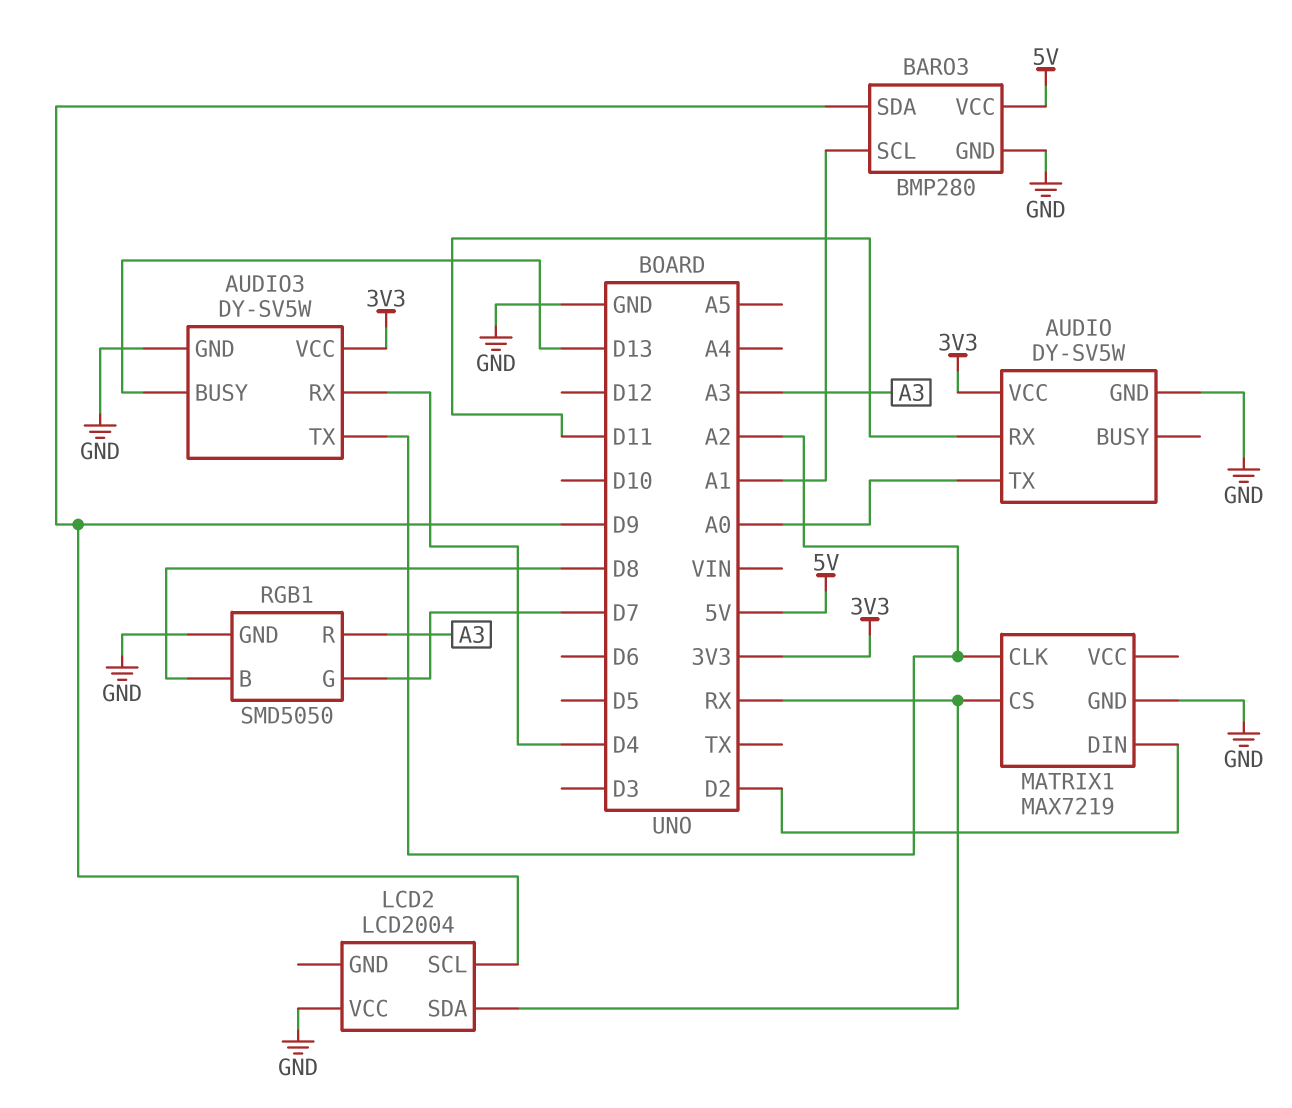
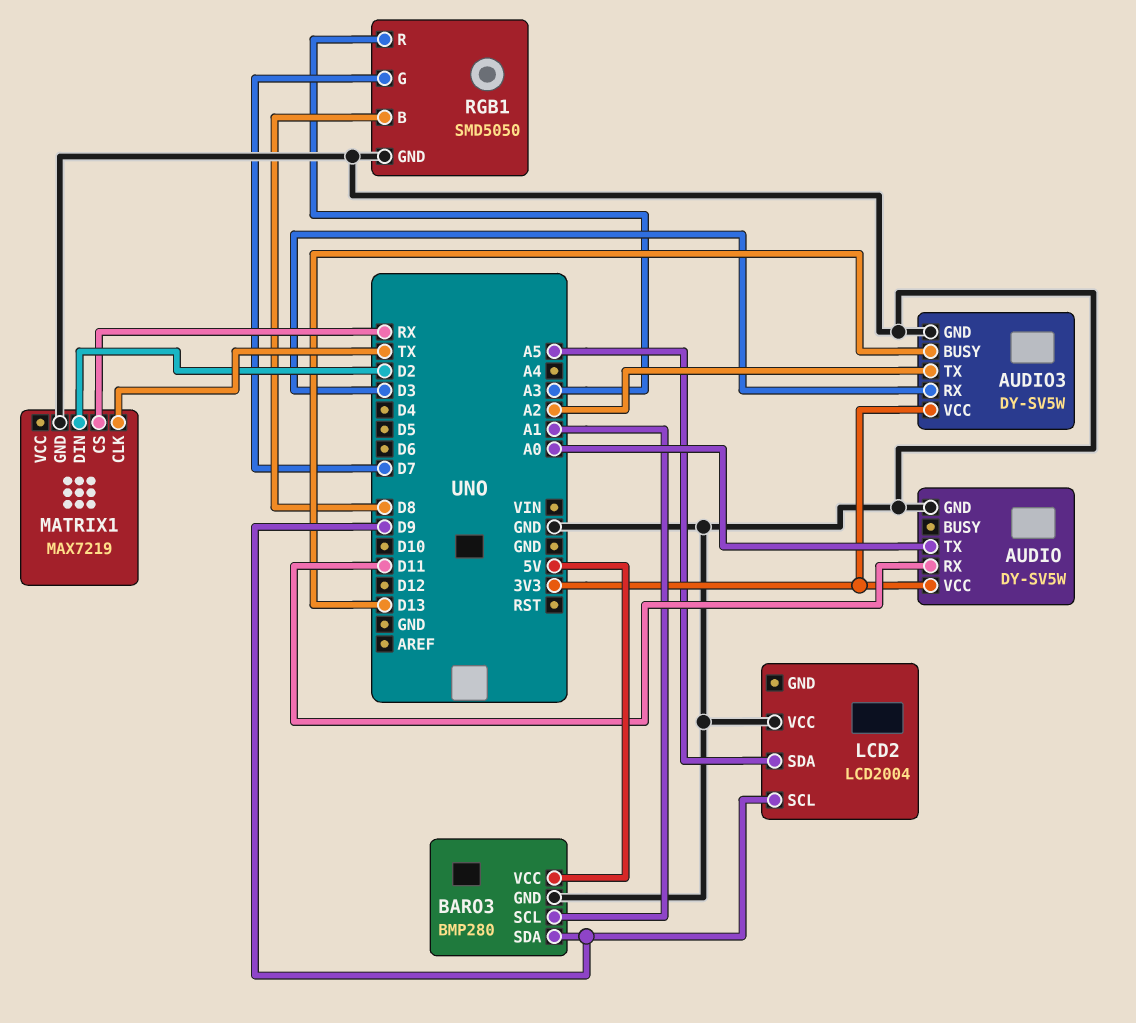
AUDIO3 pin RX: D4 -> D3
LCD2 pin SDA: RX -> A5
MATRIX1 pin CLK: A2 -> TX

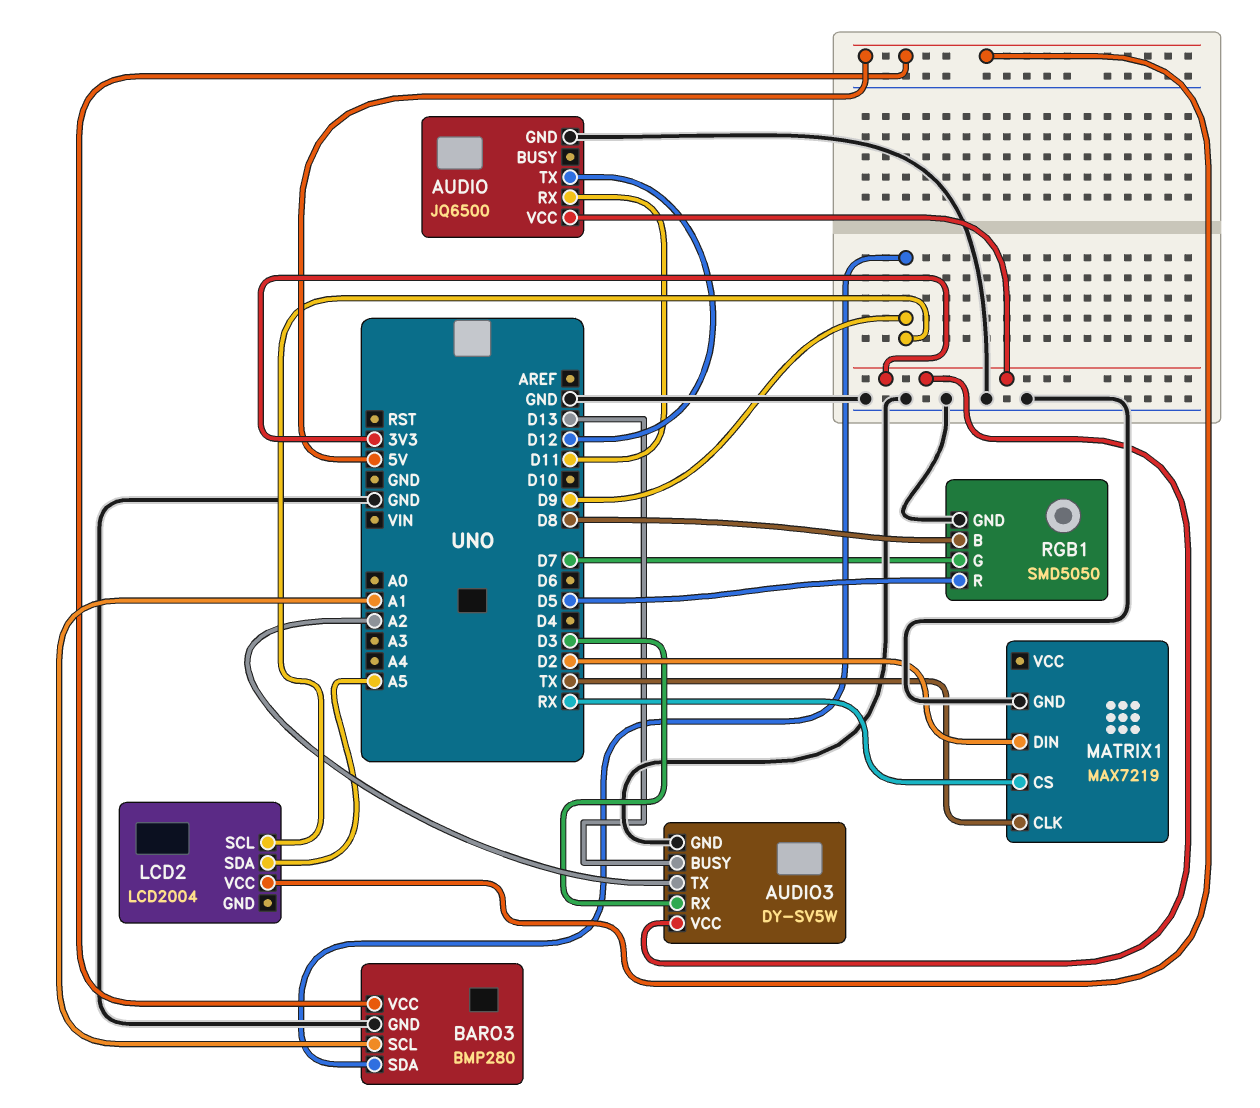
AUDIO: DY-SV5W -> JQ6500
AUDIO pin TX: A0 -> D12
LCD2 pin VCC: GND -> 5V
RGB1 pin R: A3 -> D5

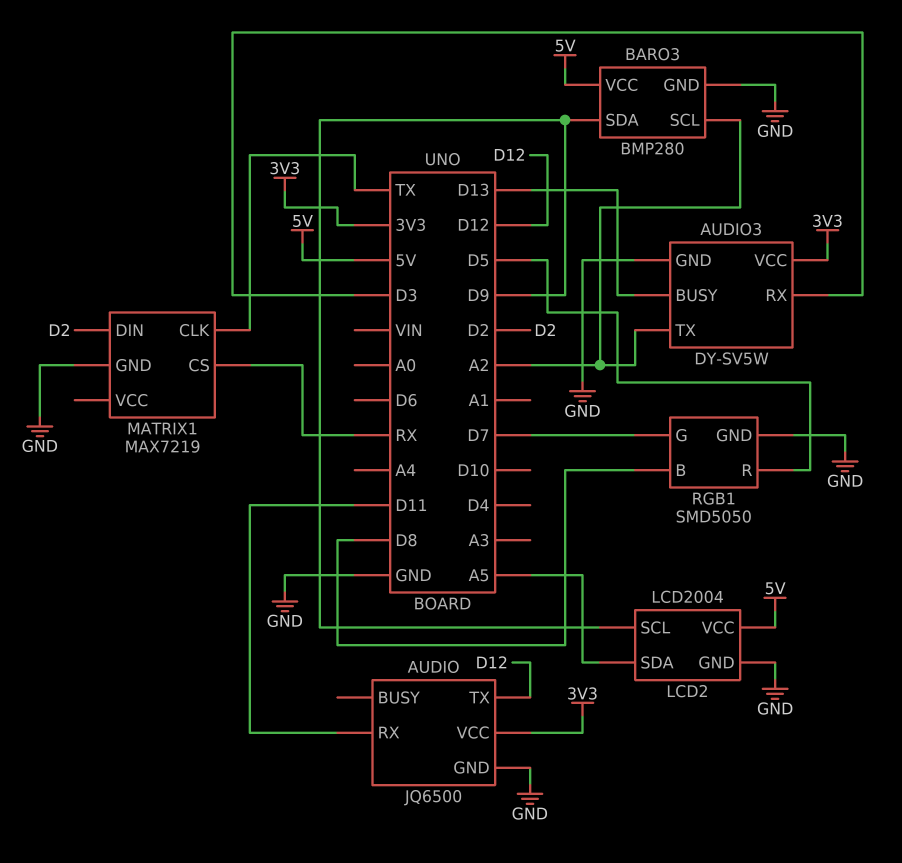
BARO3 pin SCL: A1 -> A2
LCD2 pin GND: none -> GND

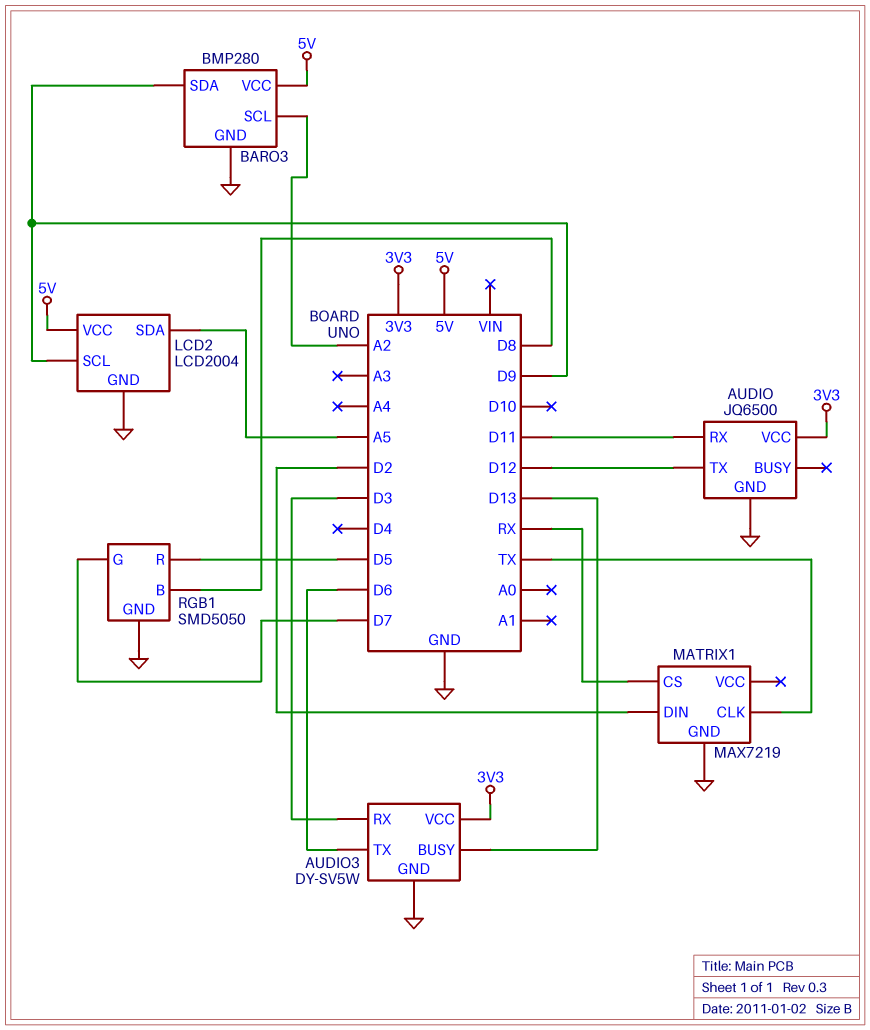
AUDIO3 pin TX: A2 -> D6

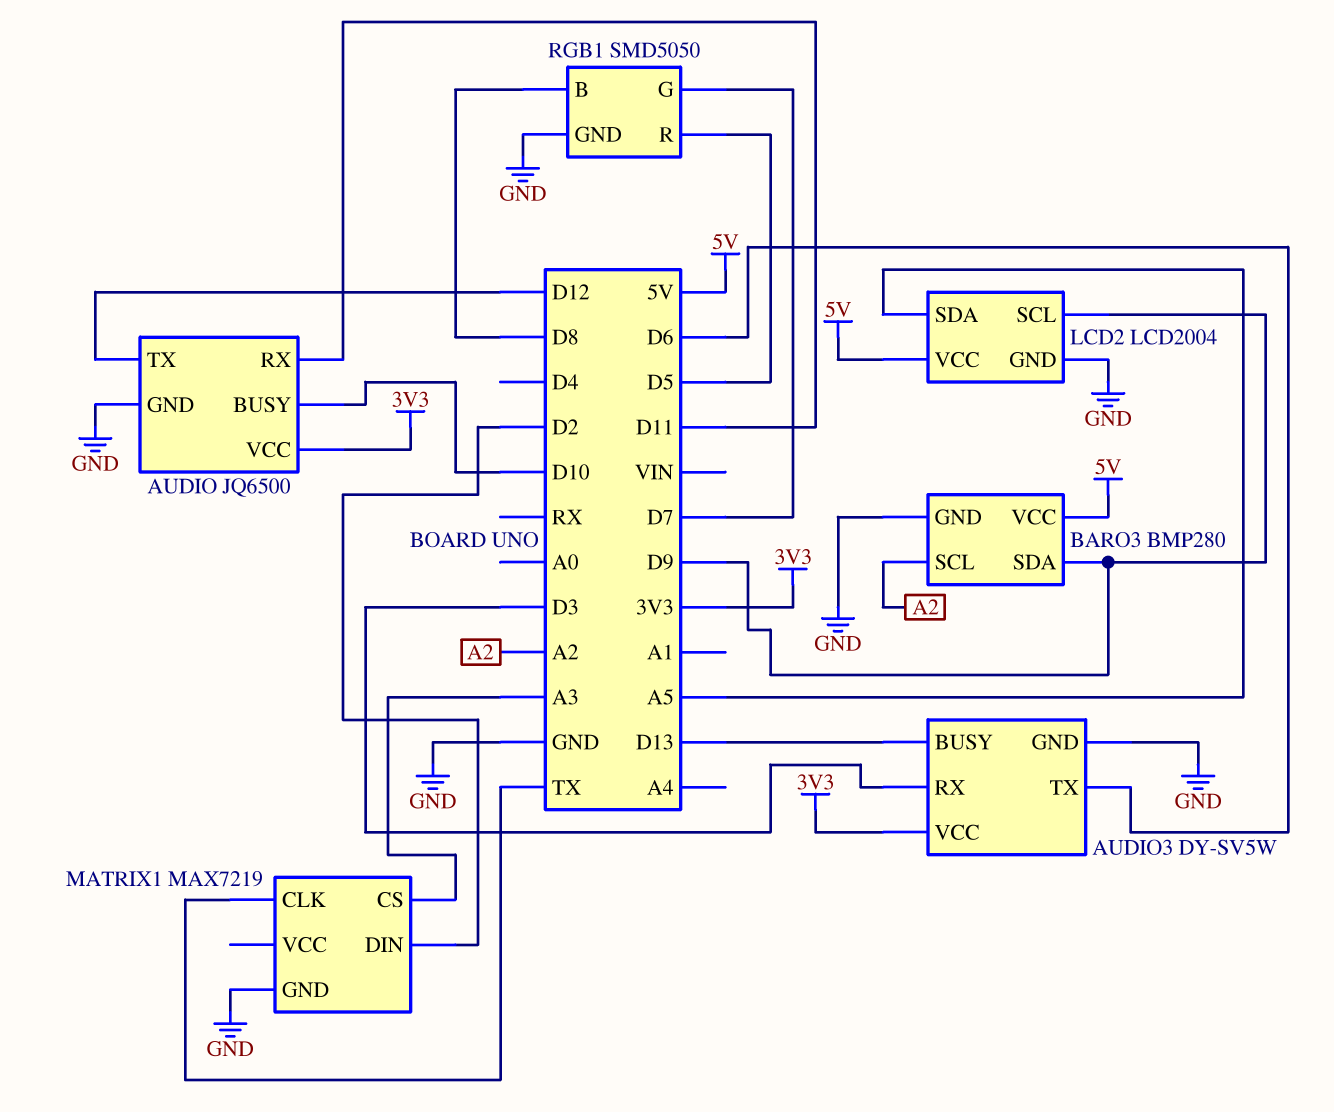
AUDIO pin BUSY: none -> D10
MATRIX1 pin CS: RX -> A3

